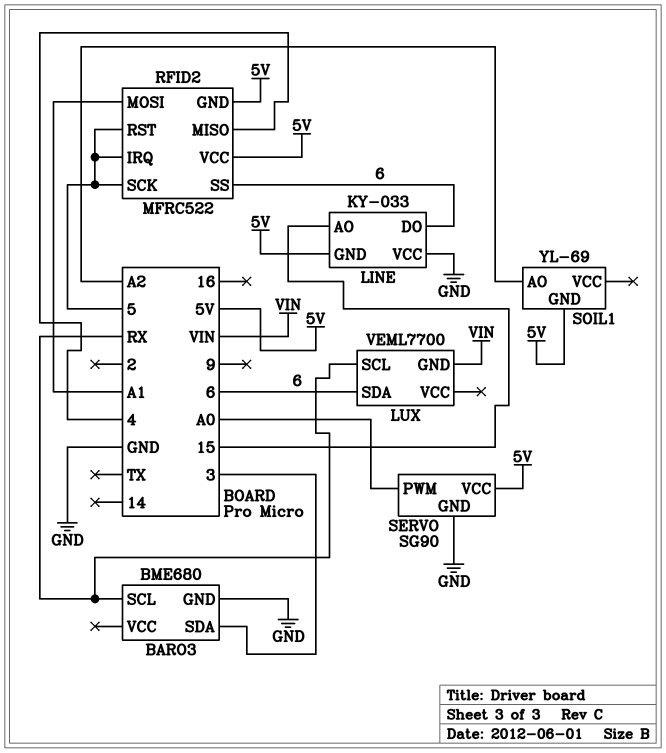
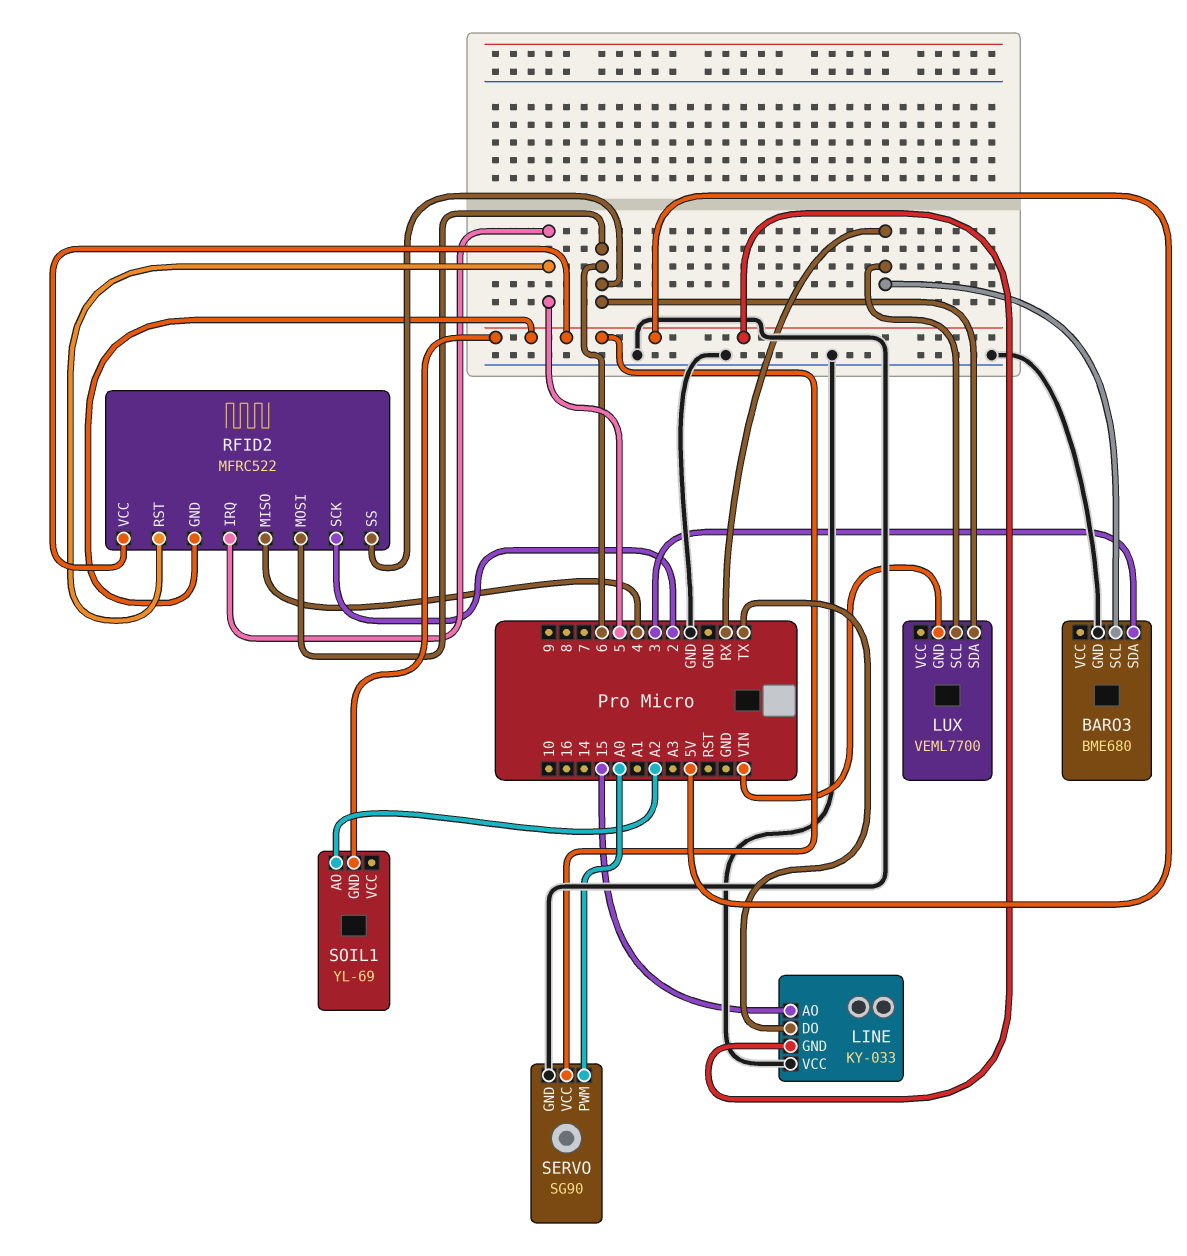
LINE pin DO: 6 -> TX
RFID2 pin MOSI: A1 -> 6
RFID2 pin SCK: 5 -> 2

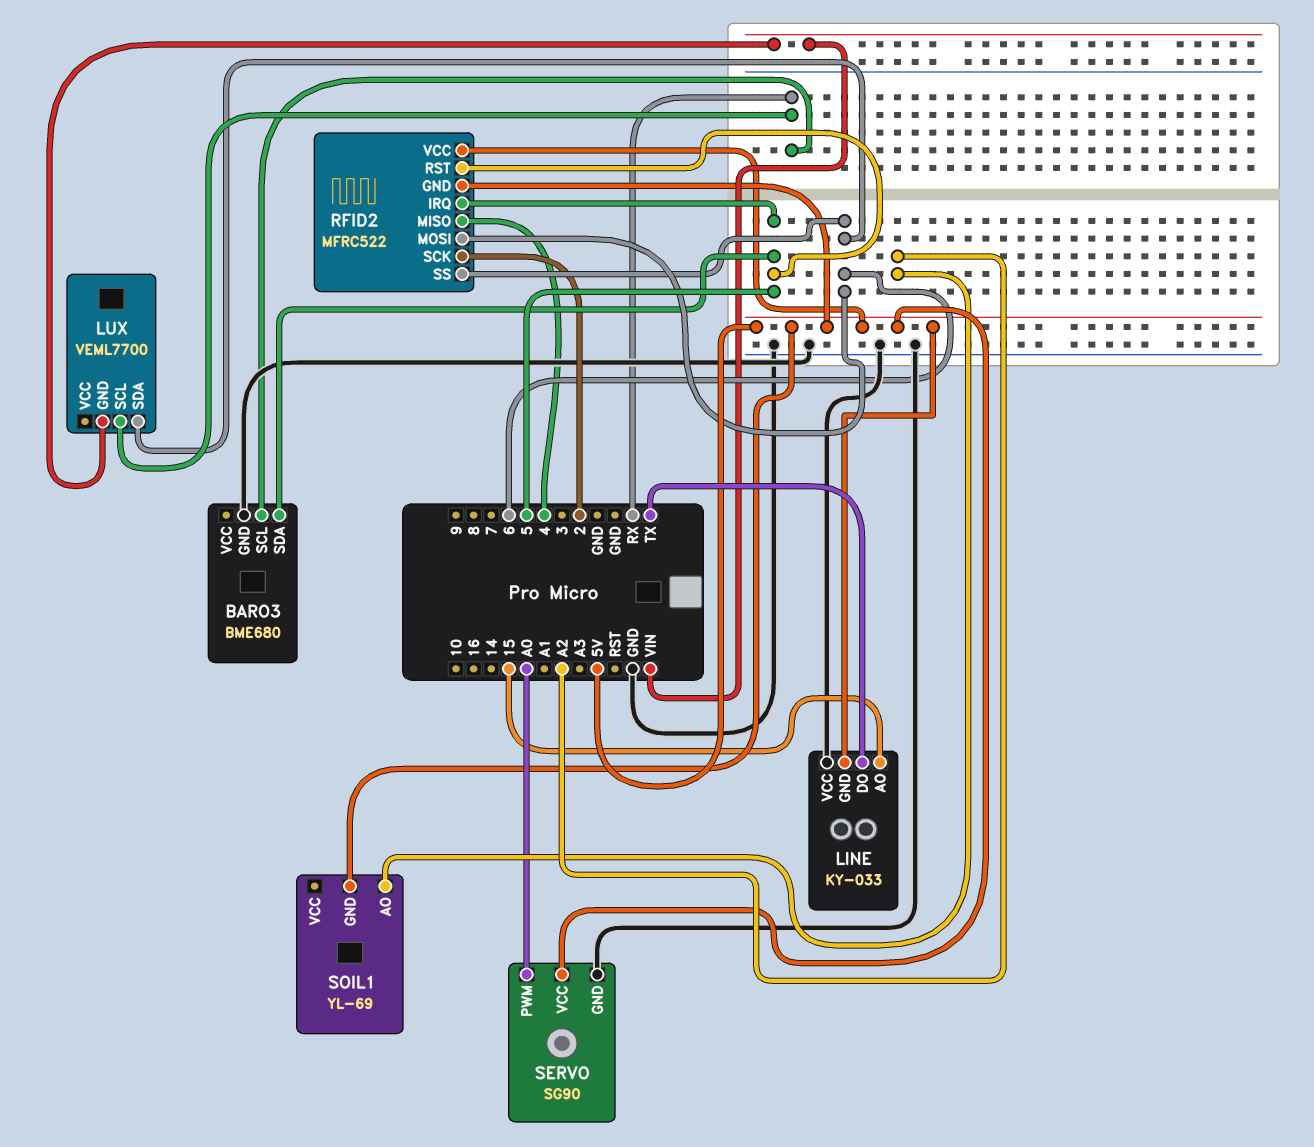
BARO3 pin SDA: 3 -> 5

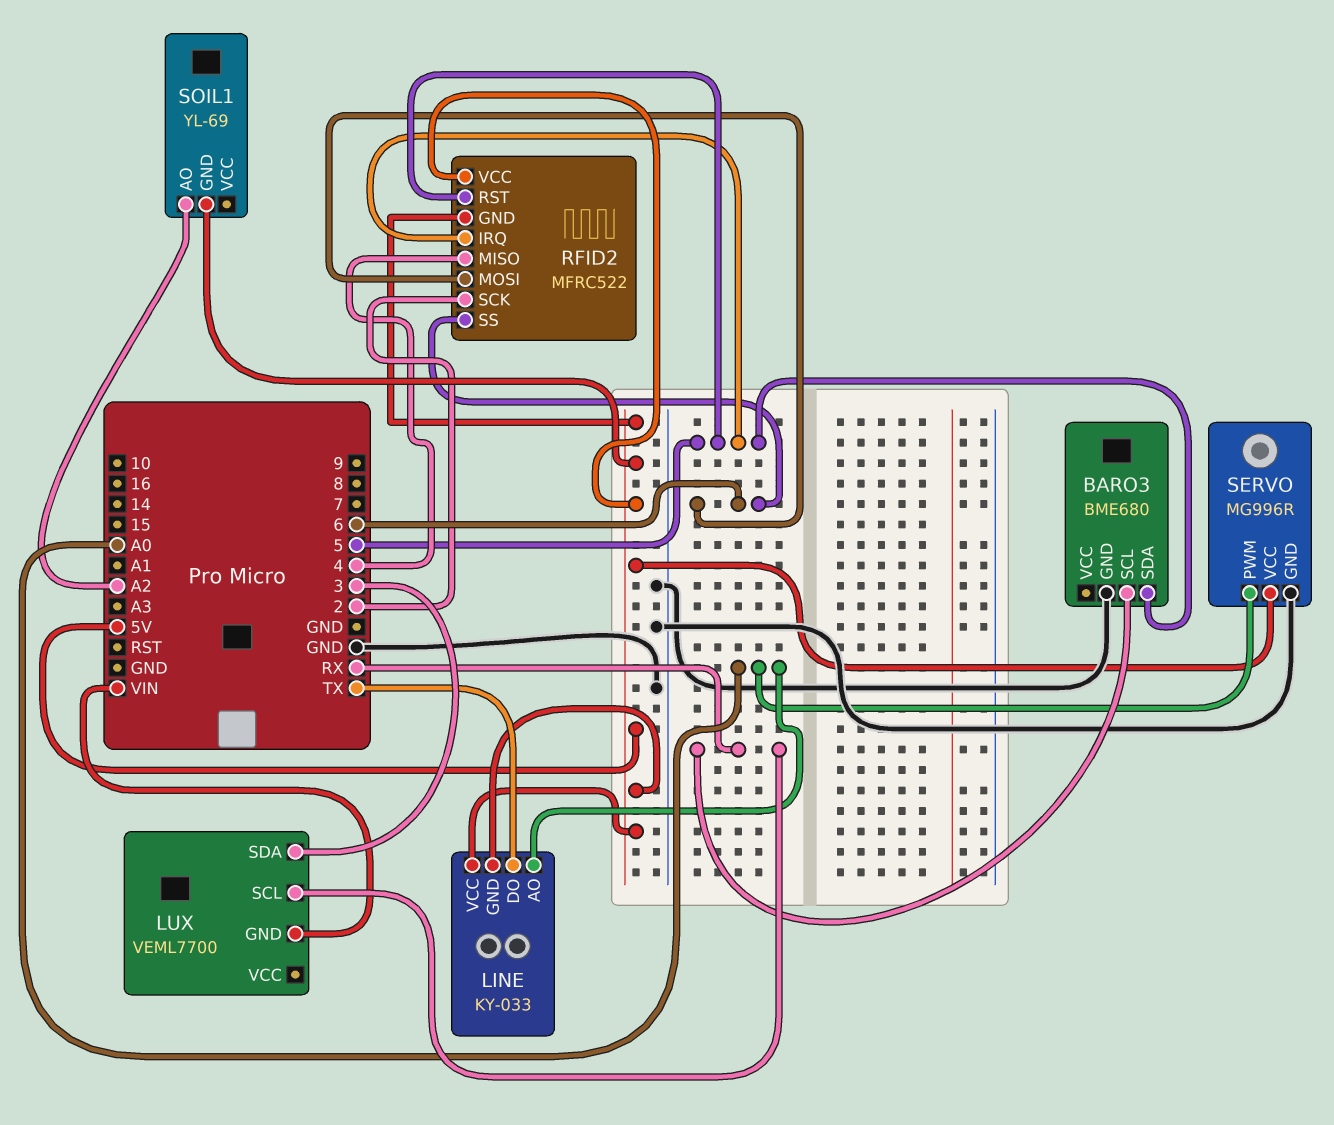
LINE pin AO: 15 -> A0
LINE pin VCC: GND -> 5V
LUX pin SDA: 6 -> 3
SERVO: SG90 -> MG996R

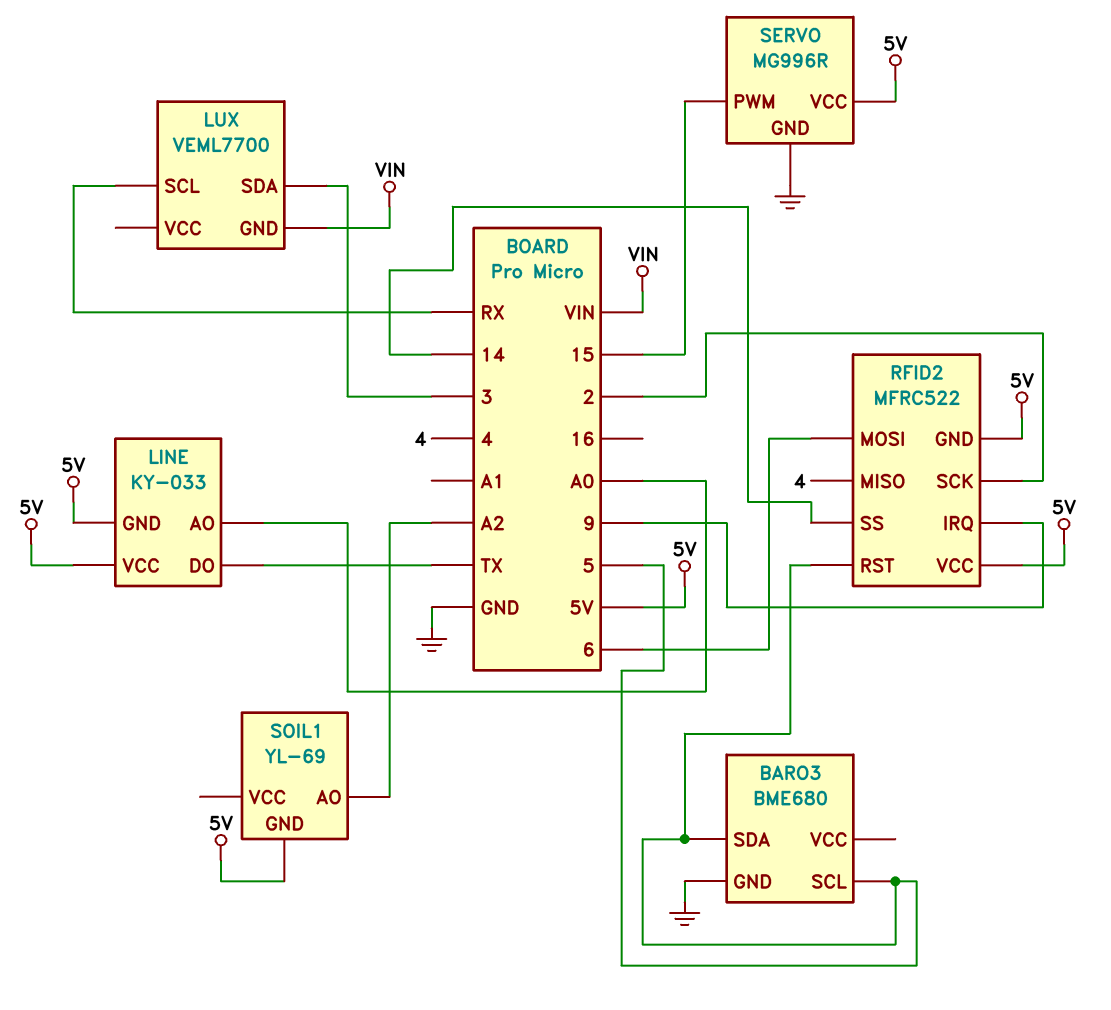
BARO3 pin SCL: RX -> 5
RFID2 pin IRQ: 5 -> 9
RFID2 pin SS: 6 -> 14
SERVO pin PWM: A0 -> 15

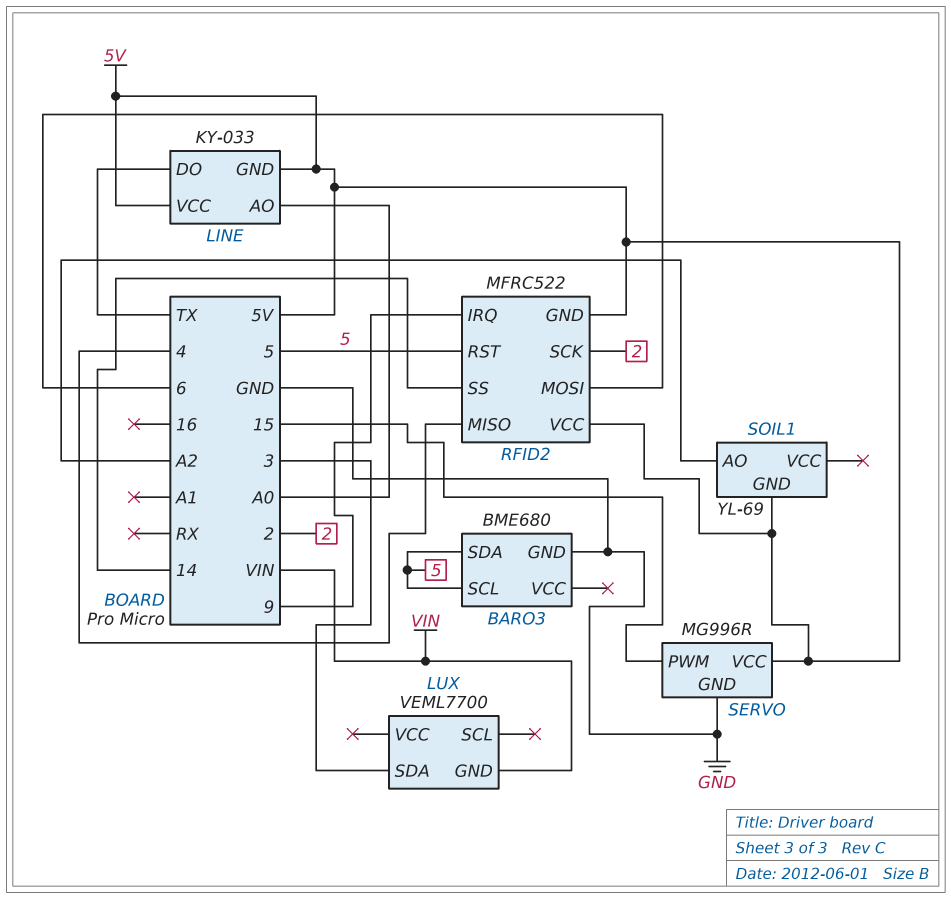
LUX pin SCL: RX -> none

